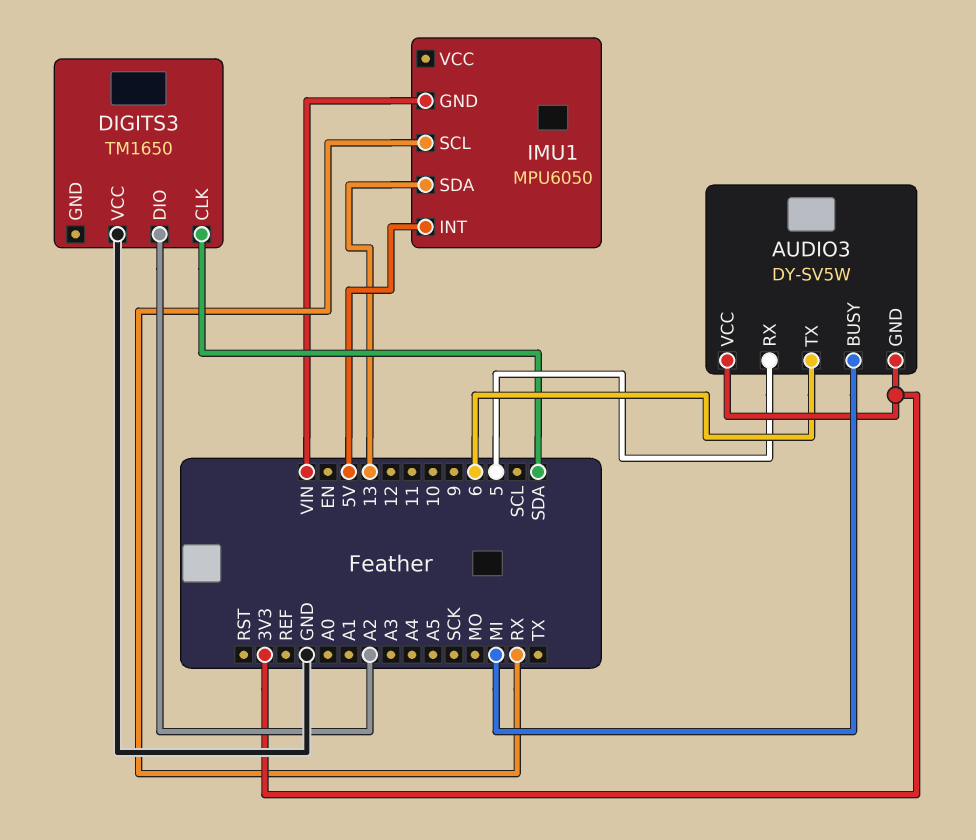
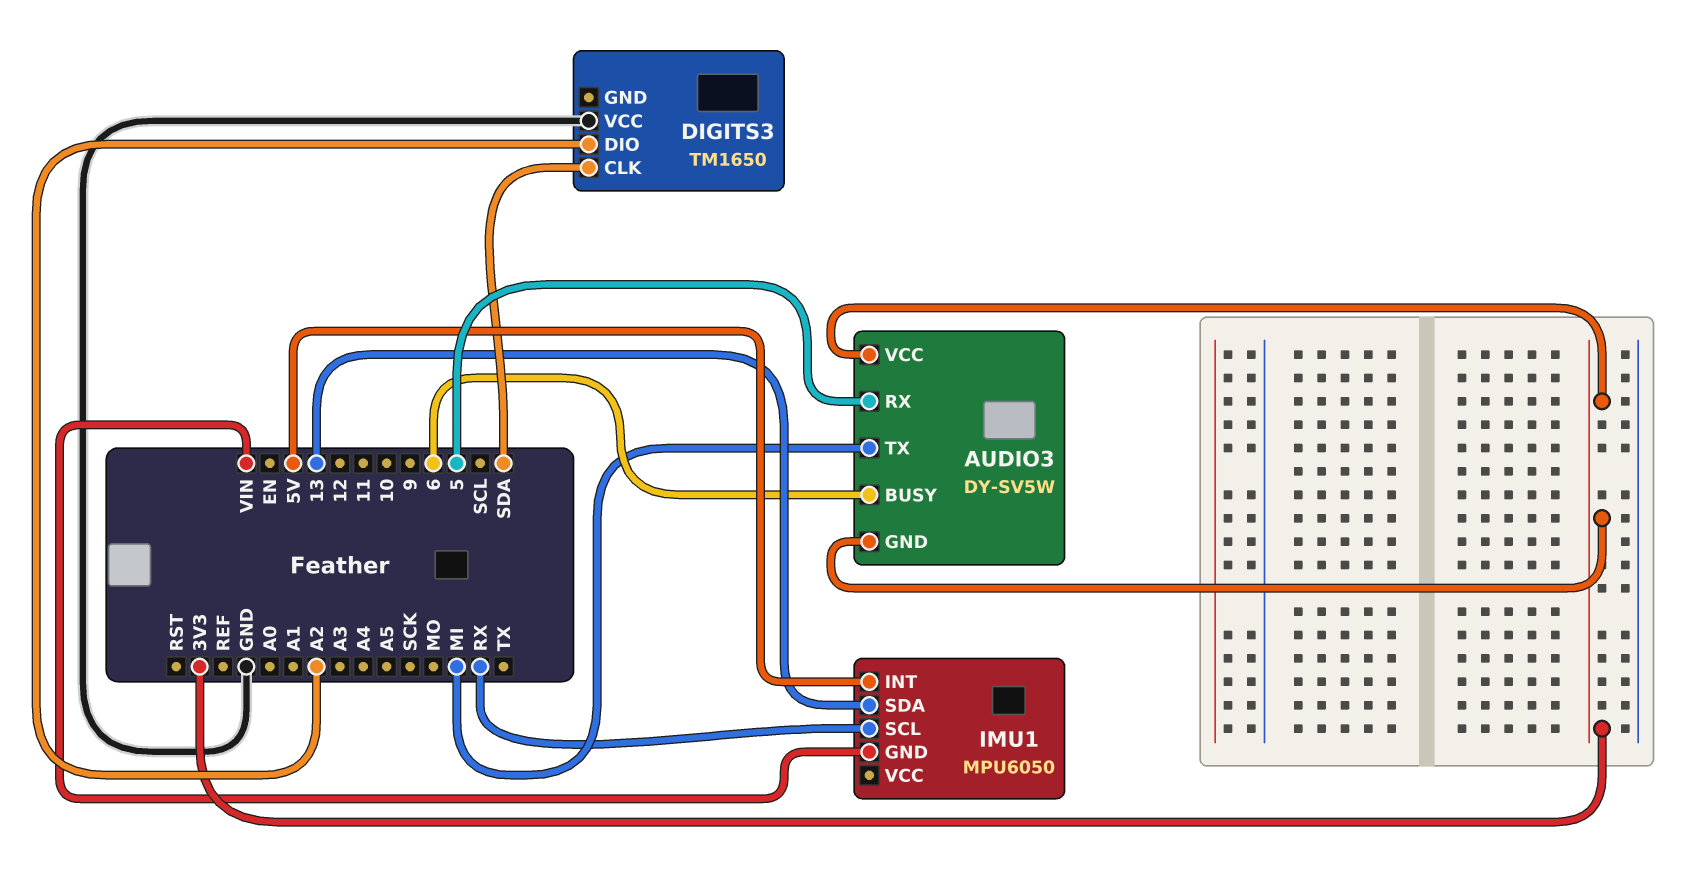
AUDIO3 pin BUSY: MI -> 6
AUDIO3 pin TX: 6 -> MI

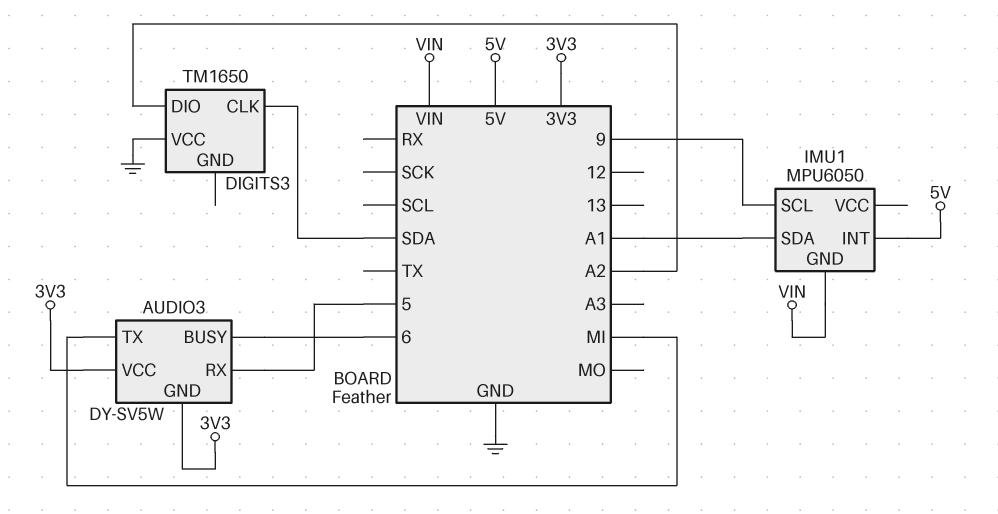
IMU1 pin SCL: RX -> 9
IMU1 pin SDA: 13 -> A1

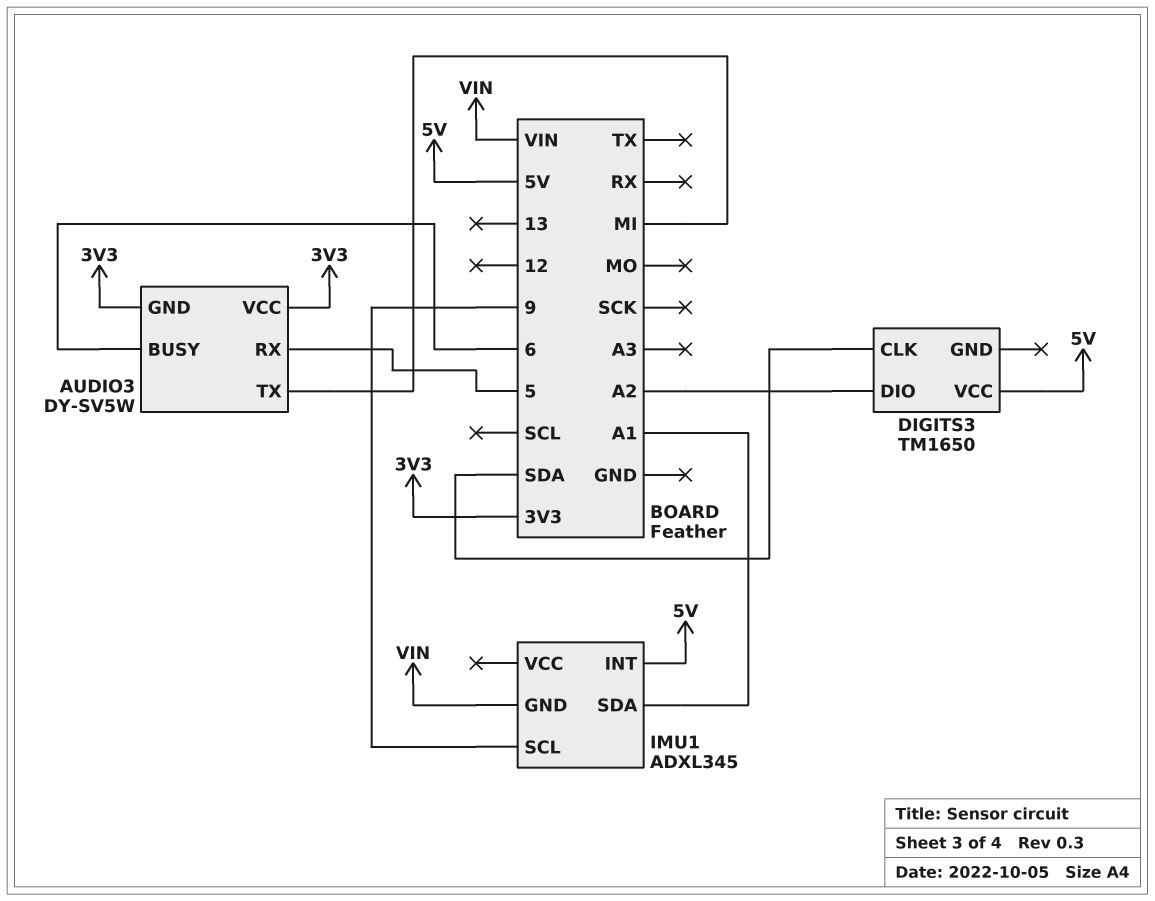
DIGITS3 pin VCC: GND -> 5V
IMU1: MPU6050 -> ADXL345

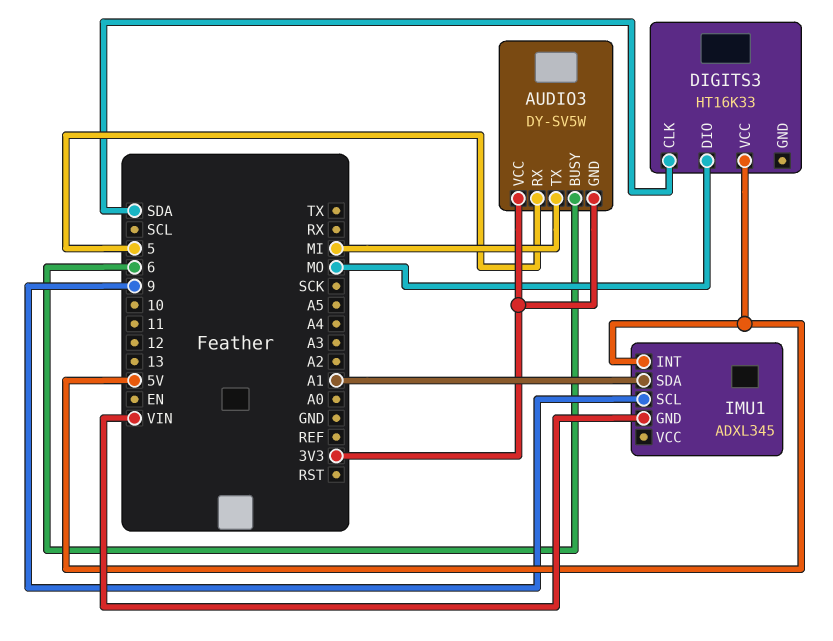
DIGITS3: TM1650 -> HT16K33
DIGITS3 pin DIO: A2 -> MO

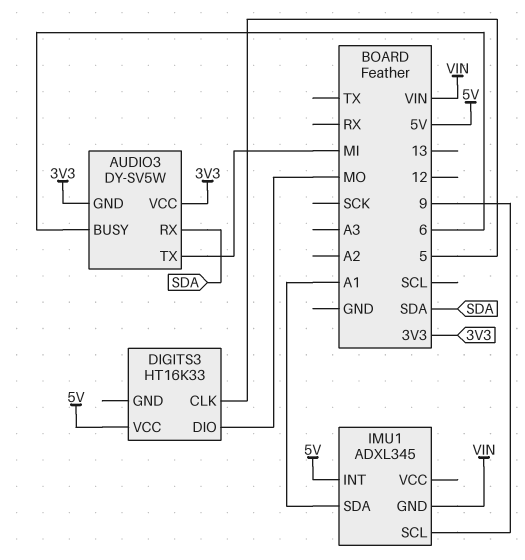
AUDIO3 pin RX: 5 -> SDA
DIGITS3 pin CLK: SDA -> 5

